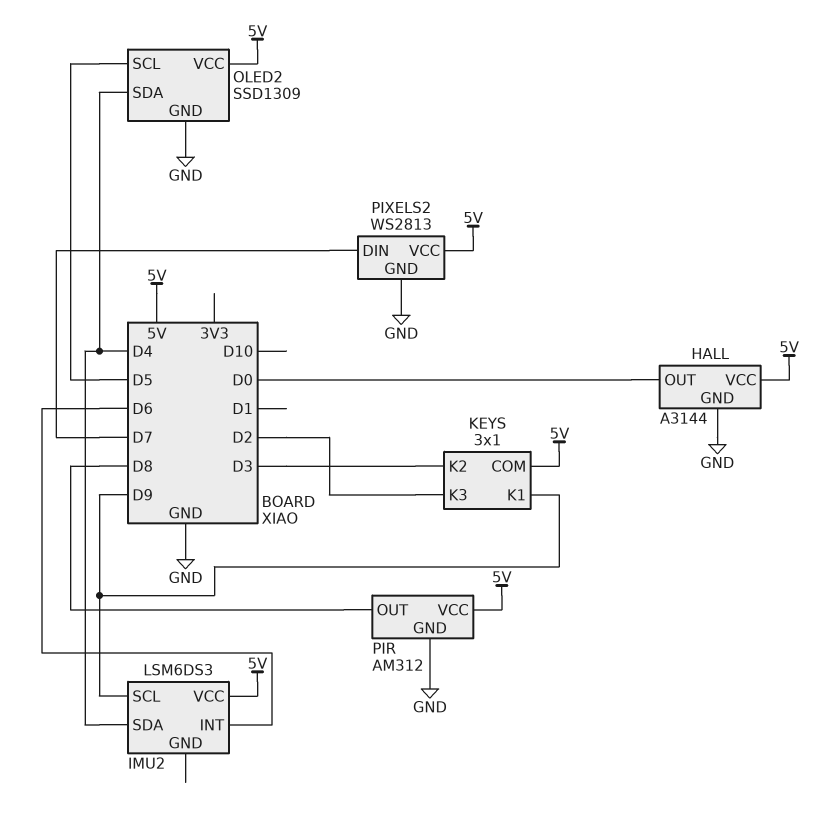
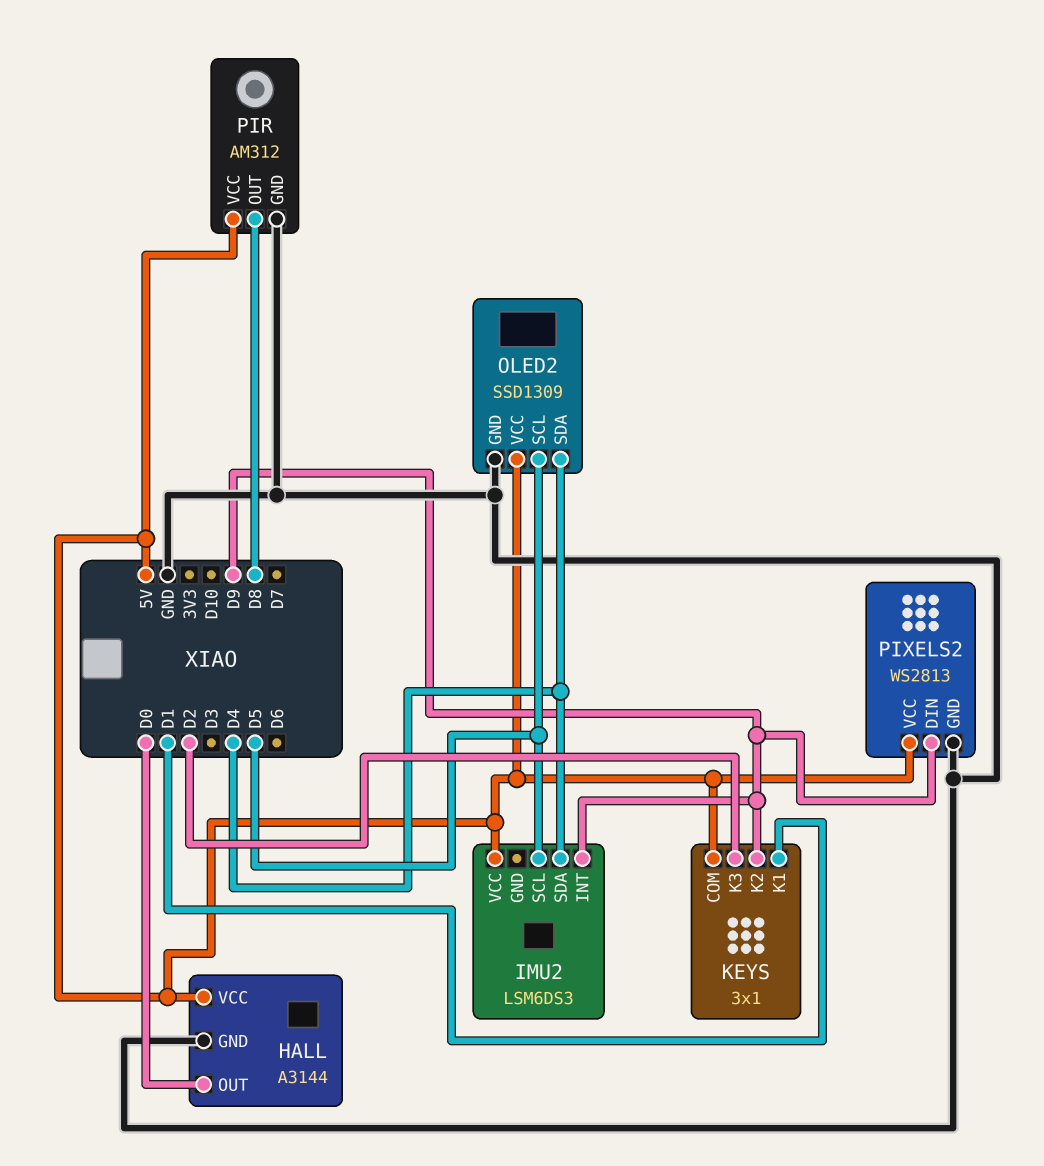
IMU2 pin INT: D6 -> D9
IMU2 pin SCL: D9 -> D5
KEYS pin K1: D9 -> D1
KEYS pin K2: D3 -> D9
PIXELS2 pin DIN: D7 -> D9

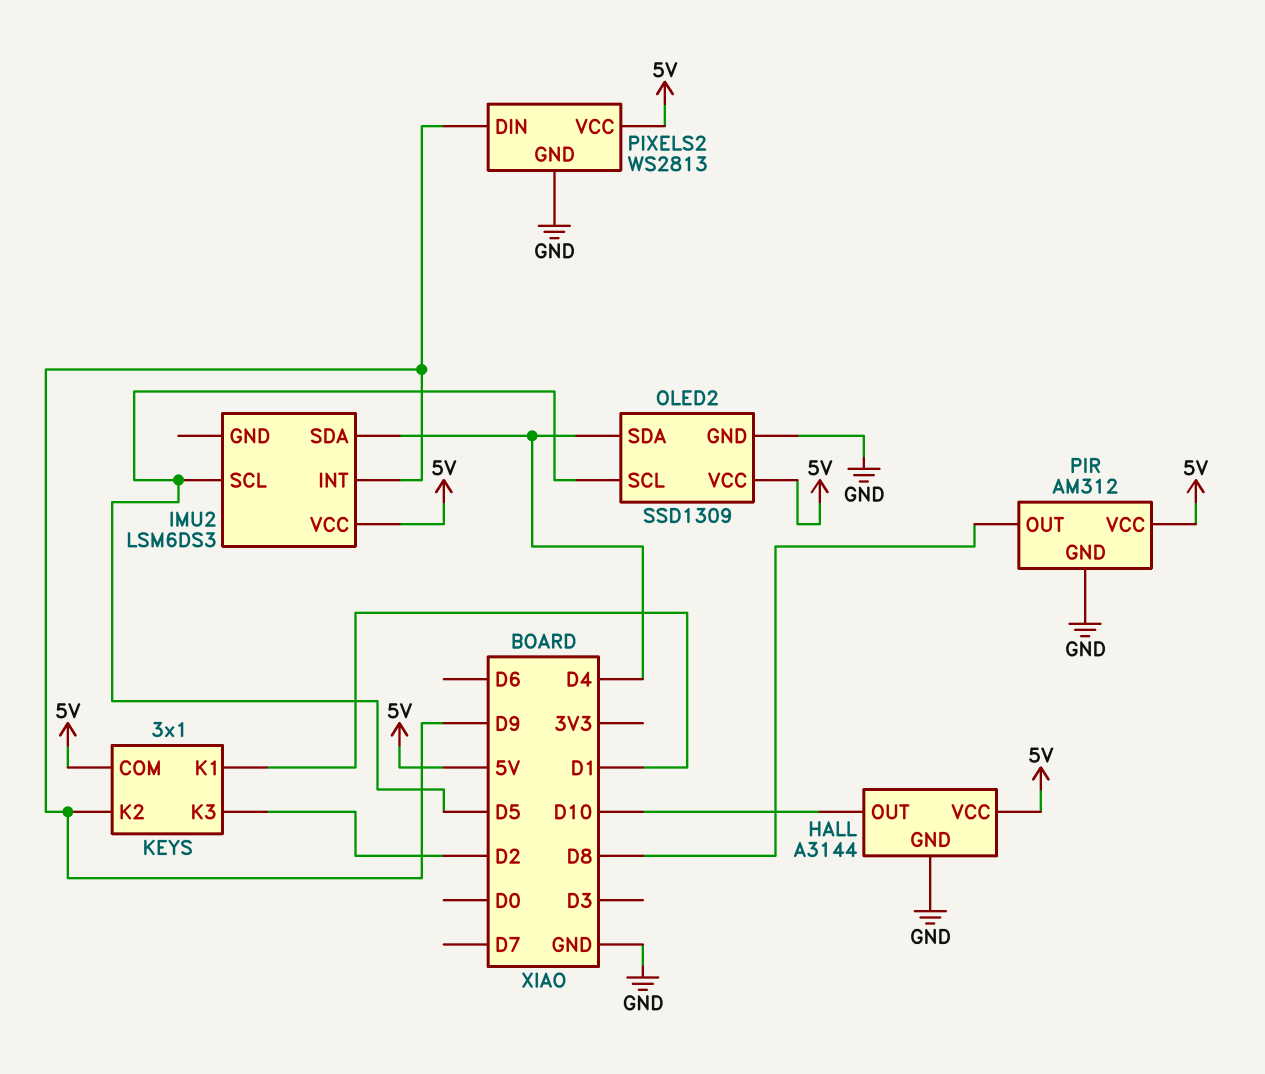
HALL pin OUT: D0 -> D10

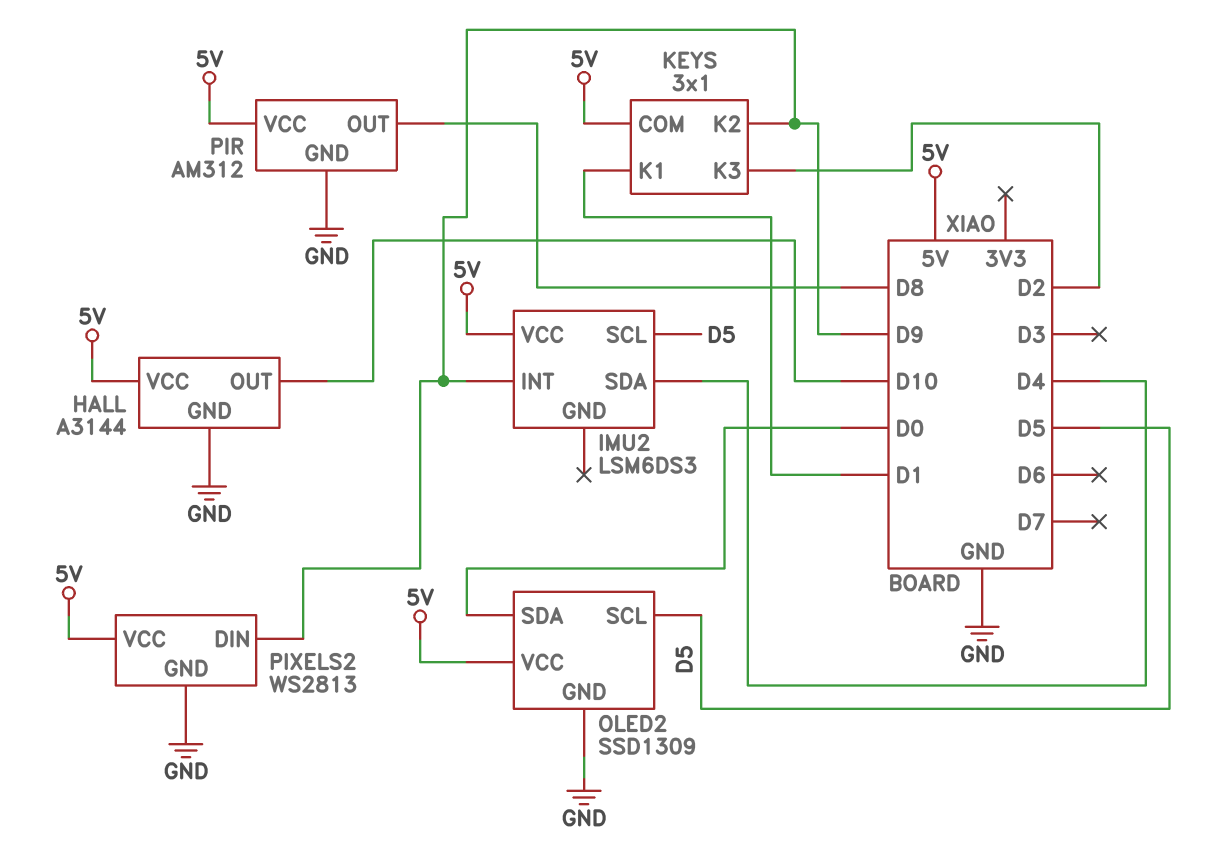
OLED2 pin SDA: D4 -> D0

